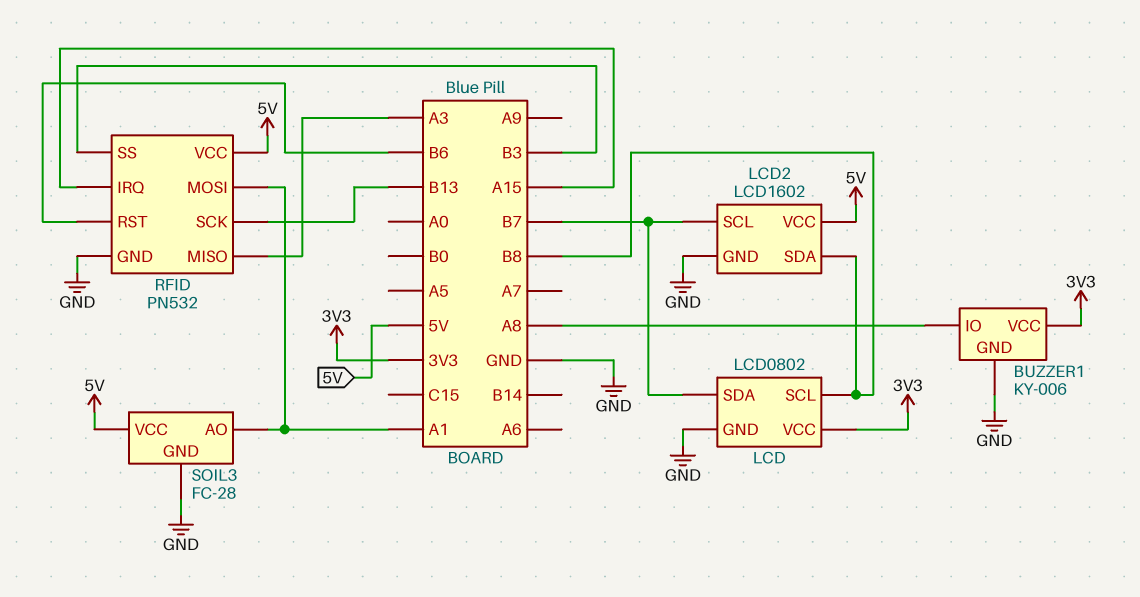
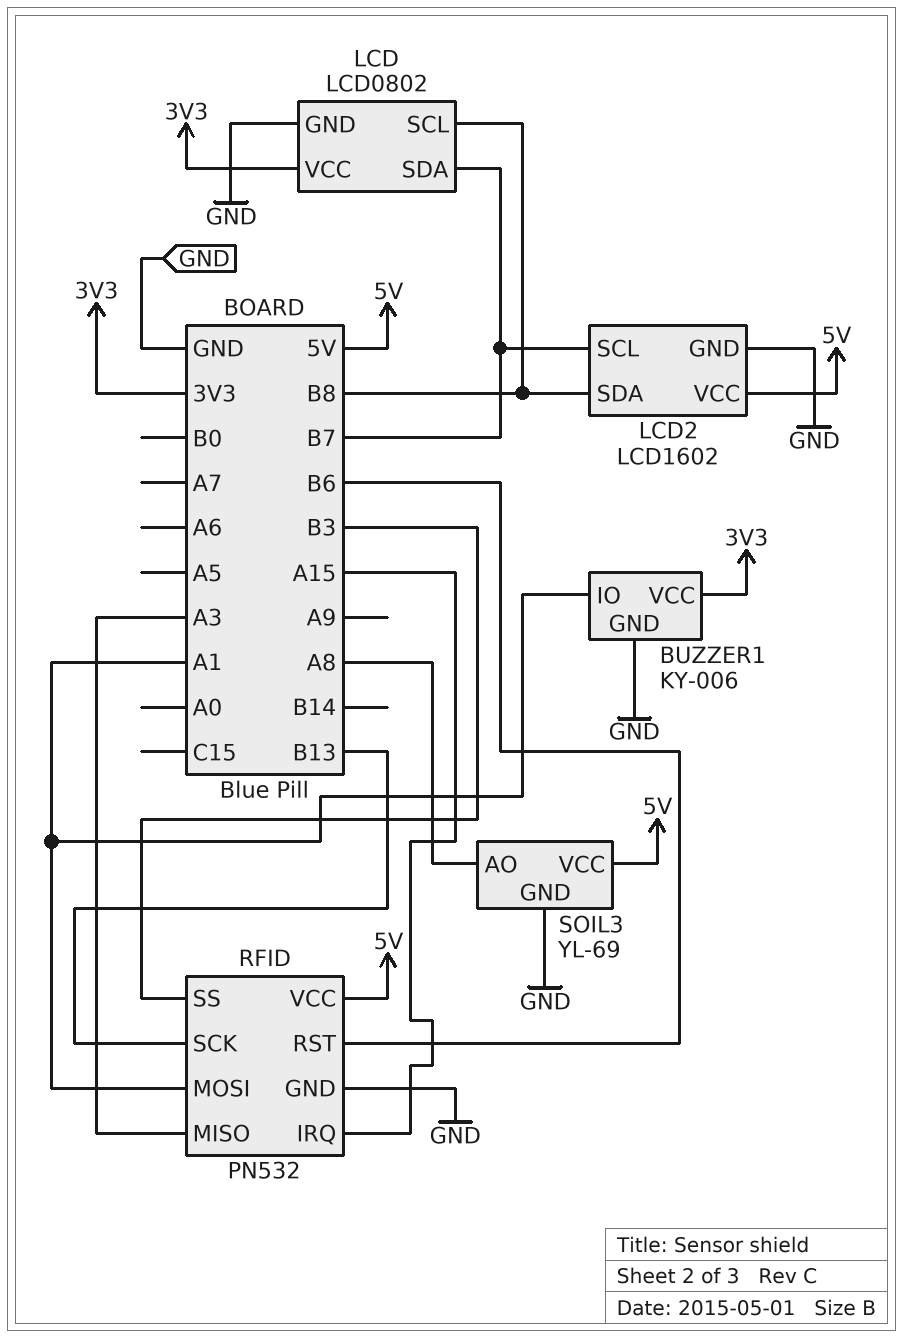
BUZZER1 pin IO: A8 -> A1
SOIL3: FC-28 -> YL-69
SOIL3 pin AO: A1 -> A8

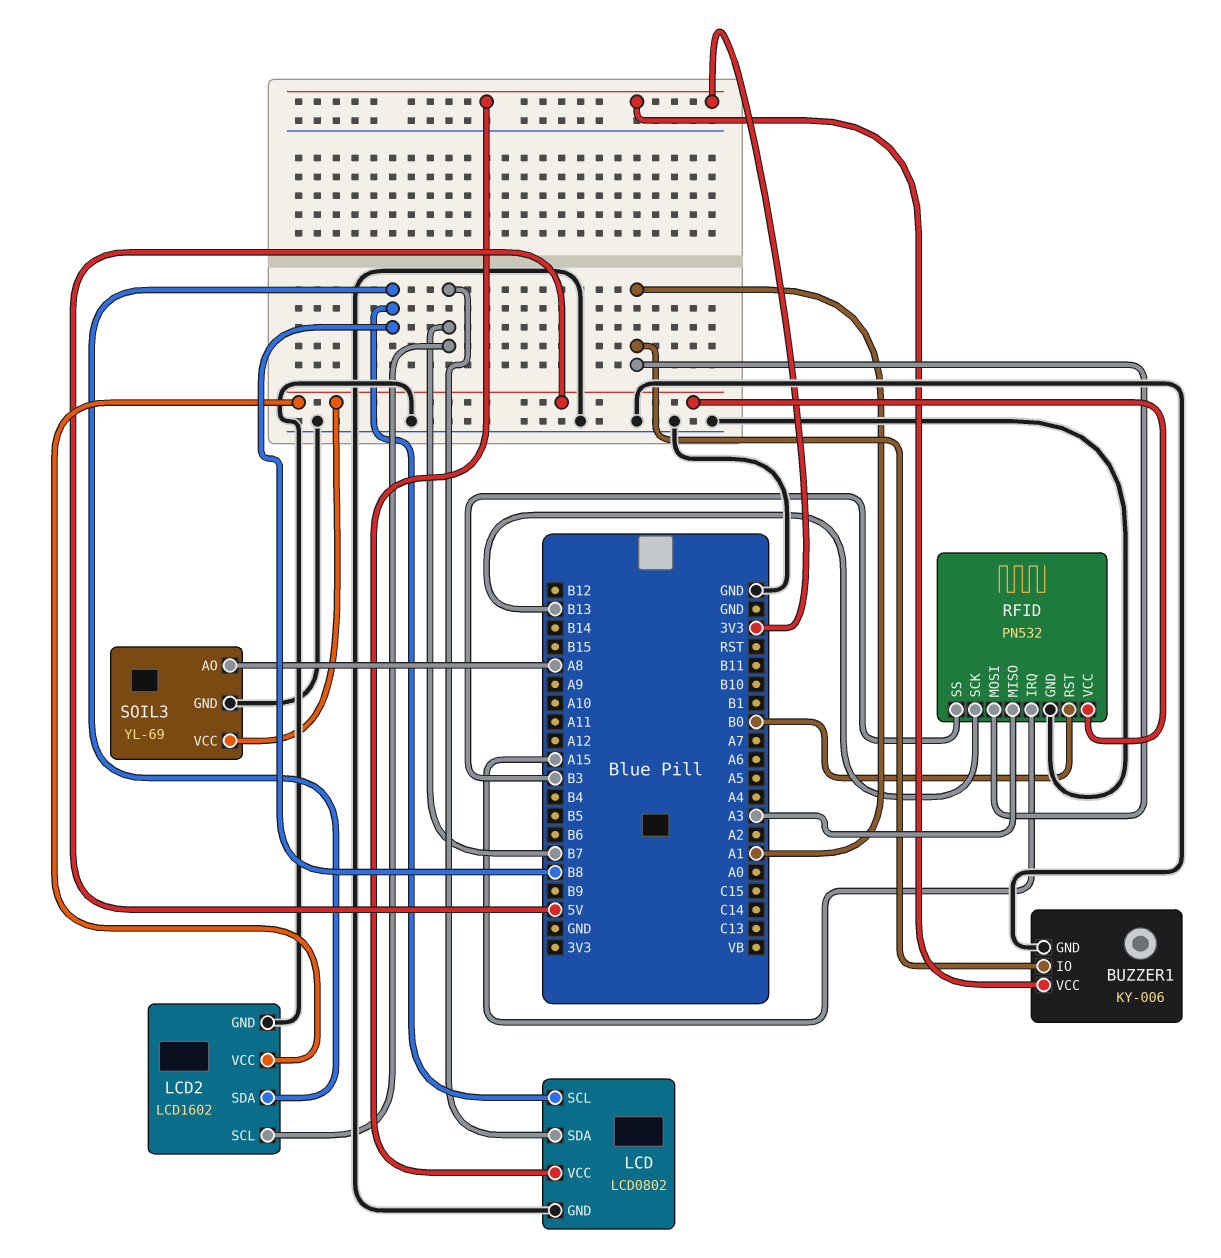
RFID pin RST: B6 -> B0

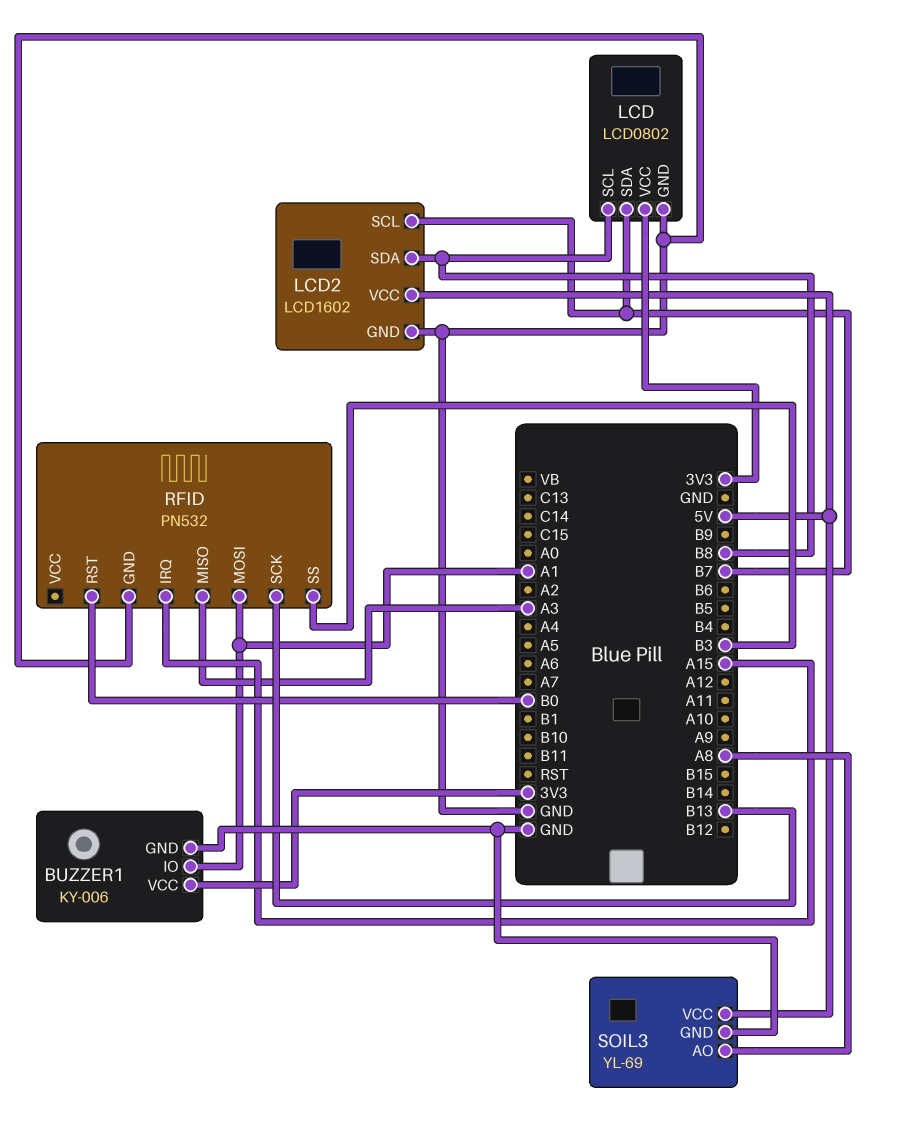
RFID pin VCC: 5V -> none

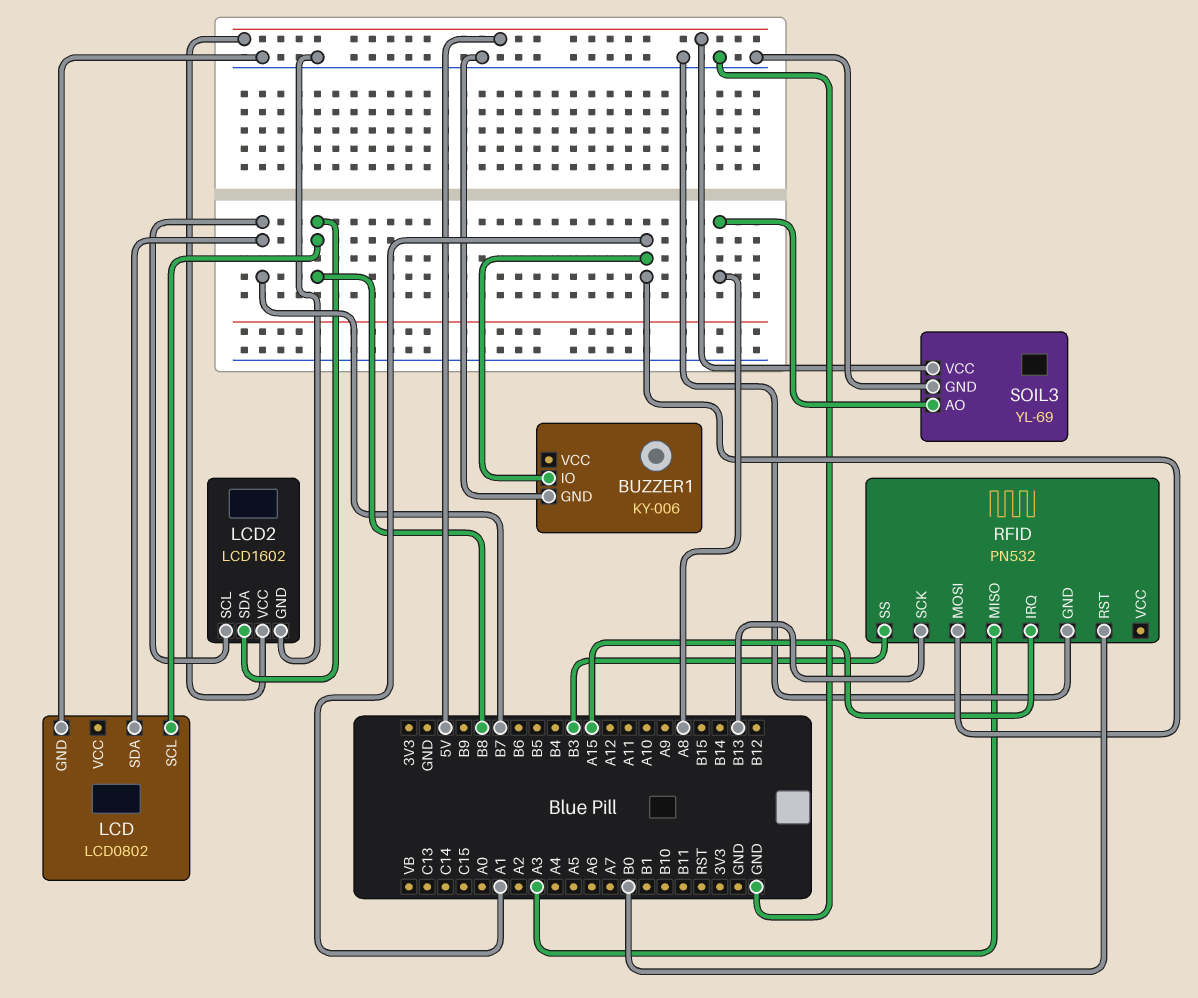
BUZZER1 pin VCC: 3V3 -> none
LCD pin VCC: 3V3 -> none

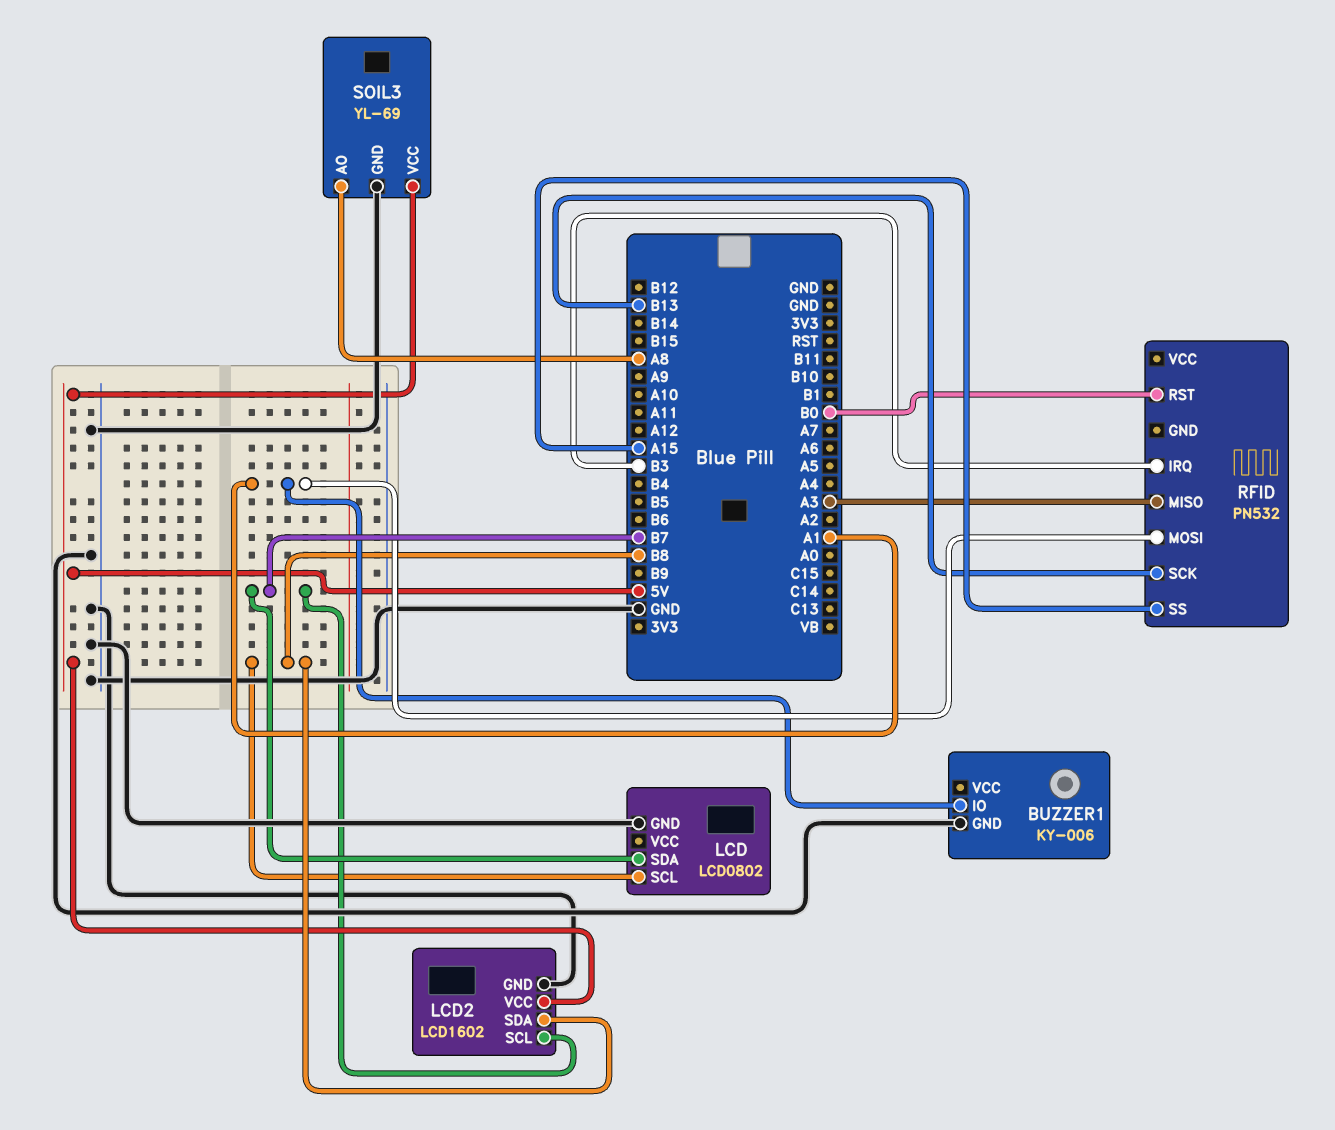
RFID pin GND: GND -> none
RFID pin IRQ: A15 -> B3
RFID pin SS: B3 -> A15

